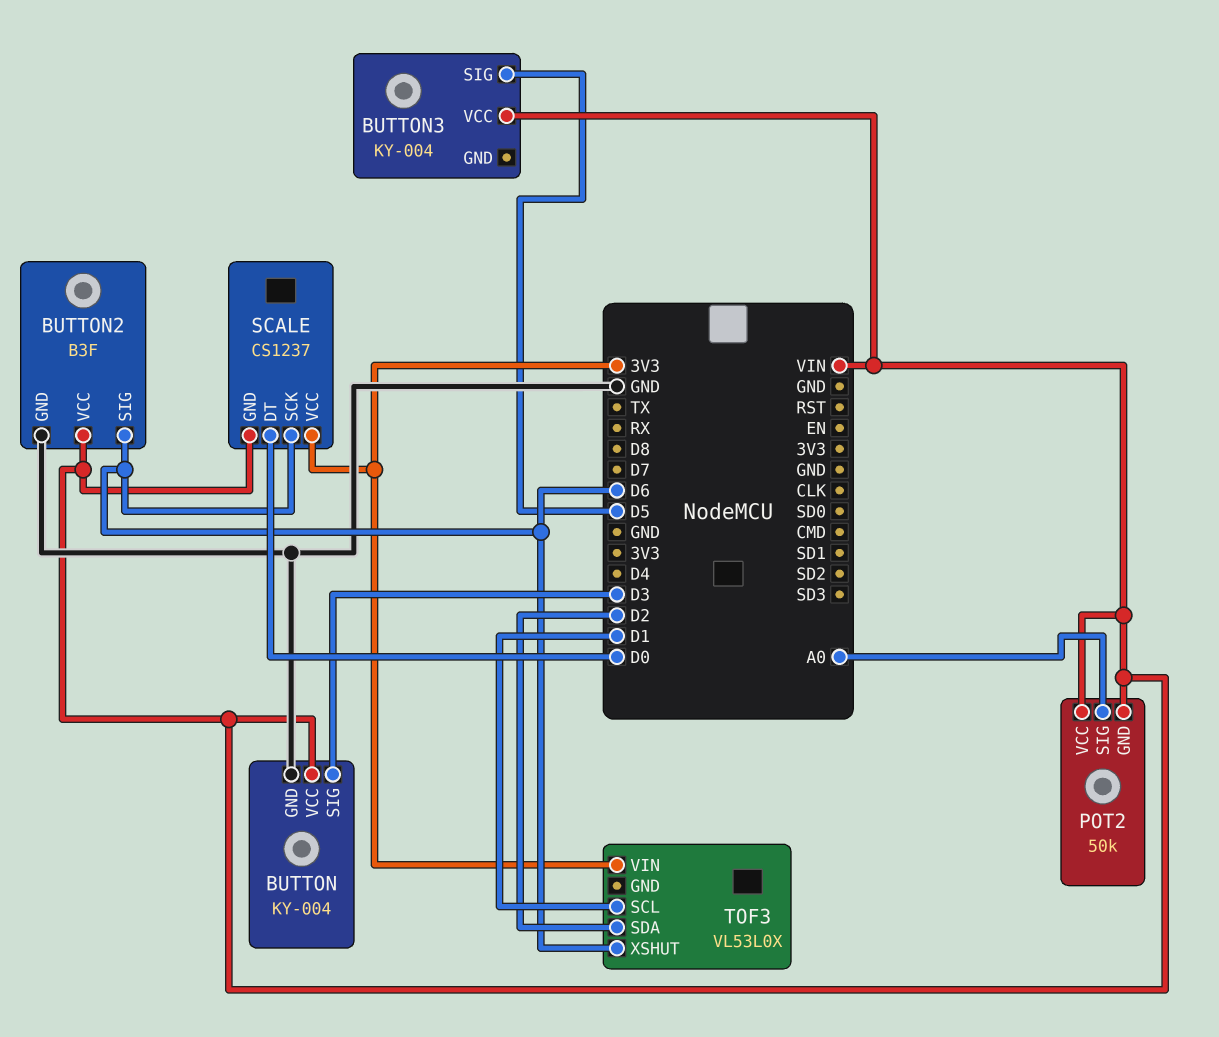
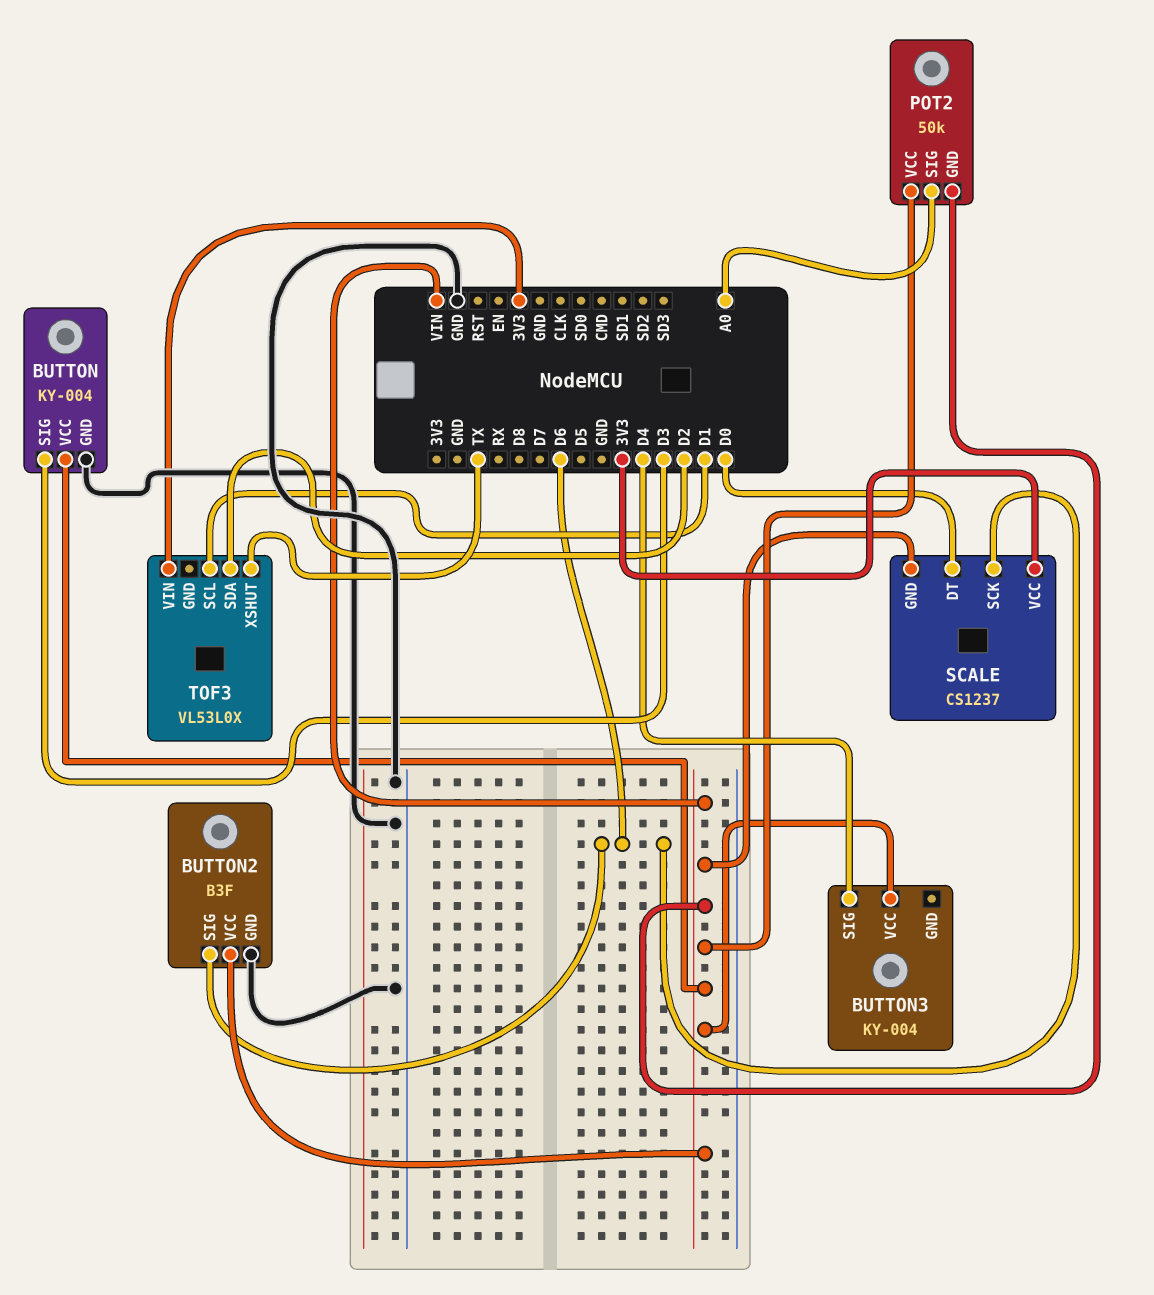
BUTTON3 pin SIG: D5 -> D4
TOF3 pin XSHUT: D6 -> TX

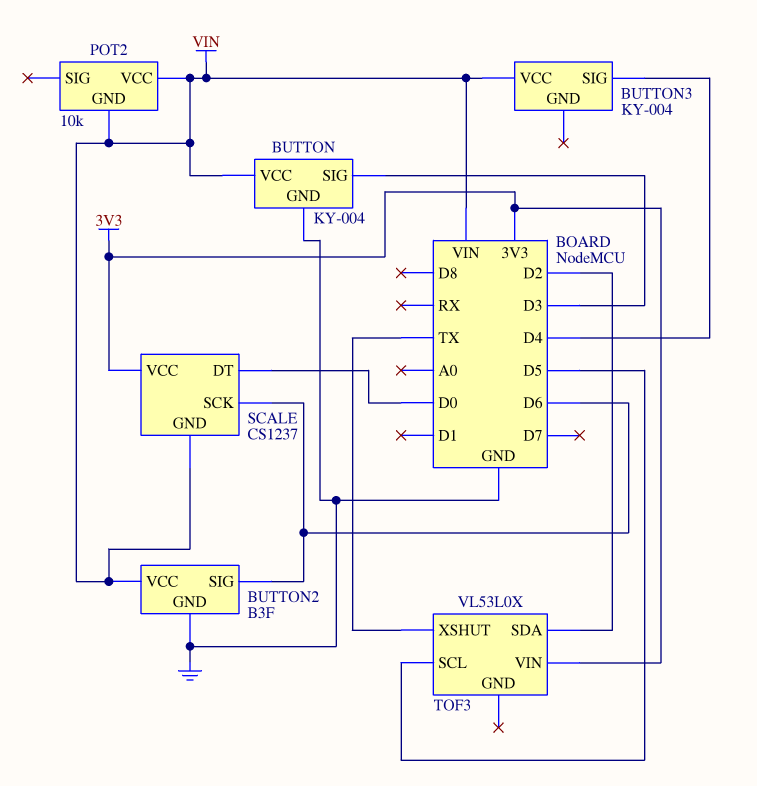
POT2: 50k -> 10k
POT2 pin SIG: A0 -> none
TOF3 pin SCL: D1 -> D5

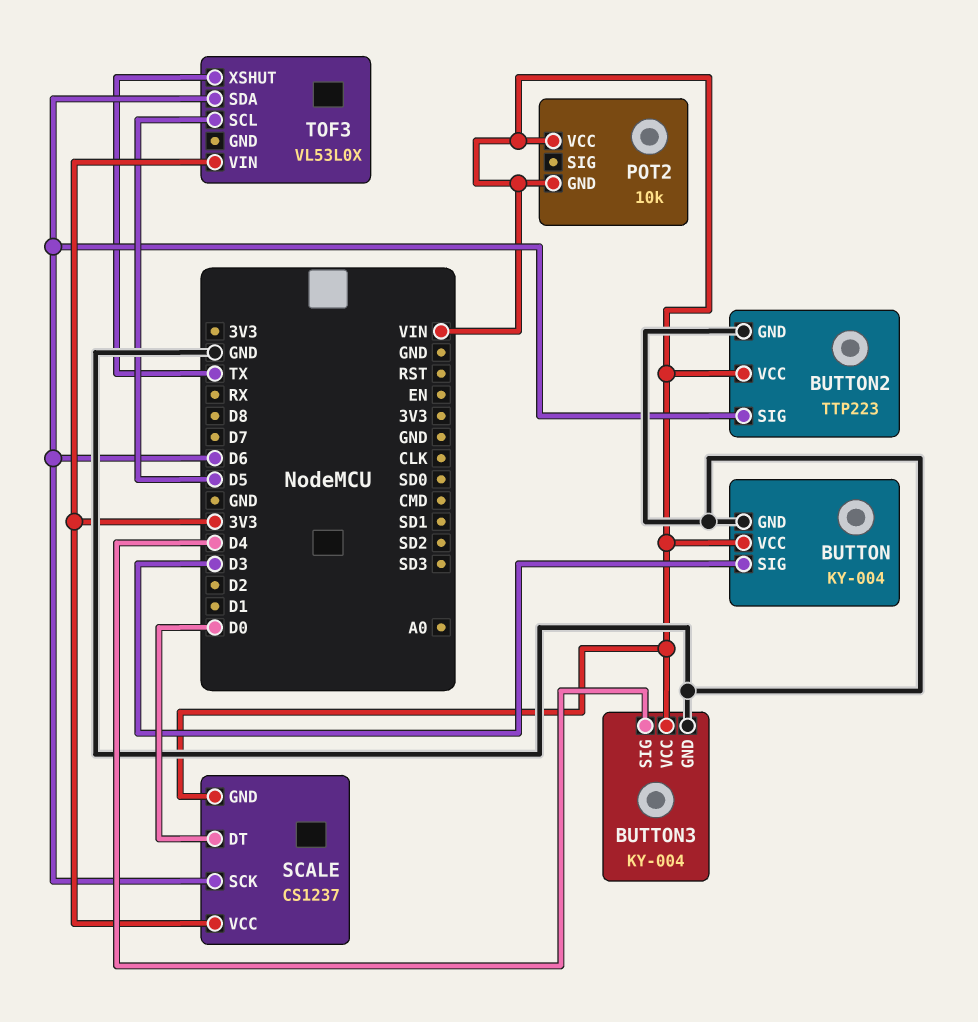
BUTTON2: B3F -> TTP223
BUTTON3 pin GND: none -> GND
TOF3 pin SDA: D2 -> D6

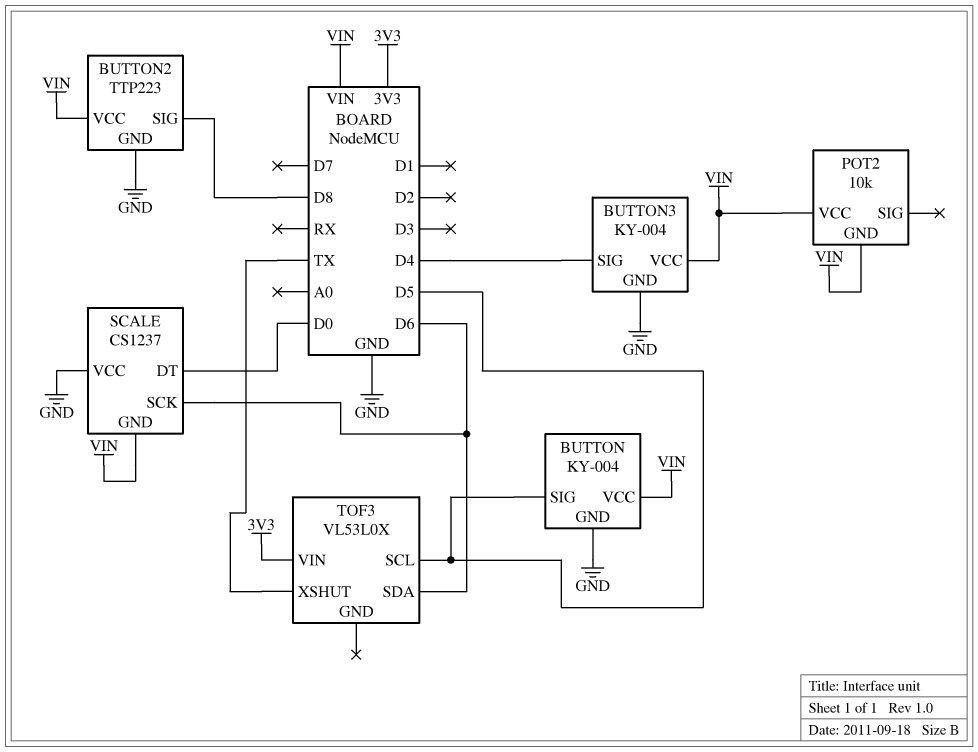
BUTTON pin SIG: D3 -> D5
BUTTON2 pin SIG: D6 -> D8
SCALE pin VCC: 3V3 -> GND

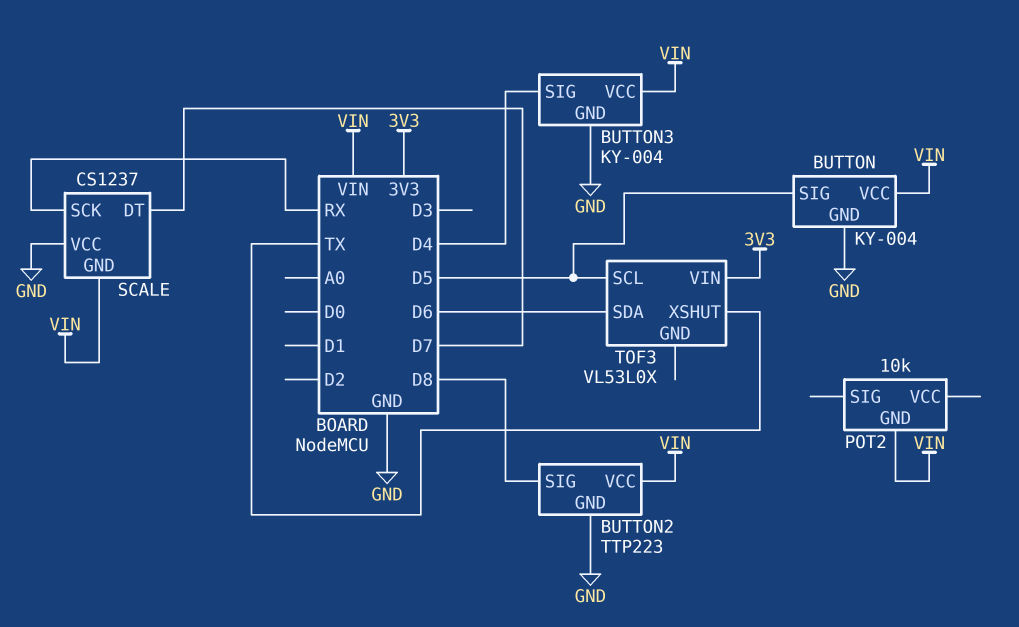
POT2 pin VCC: VIN -> none
SCALE pin DT: D0 -> D7
SCALE pin SCK: D6 -> RX

